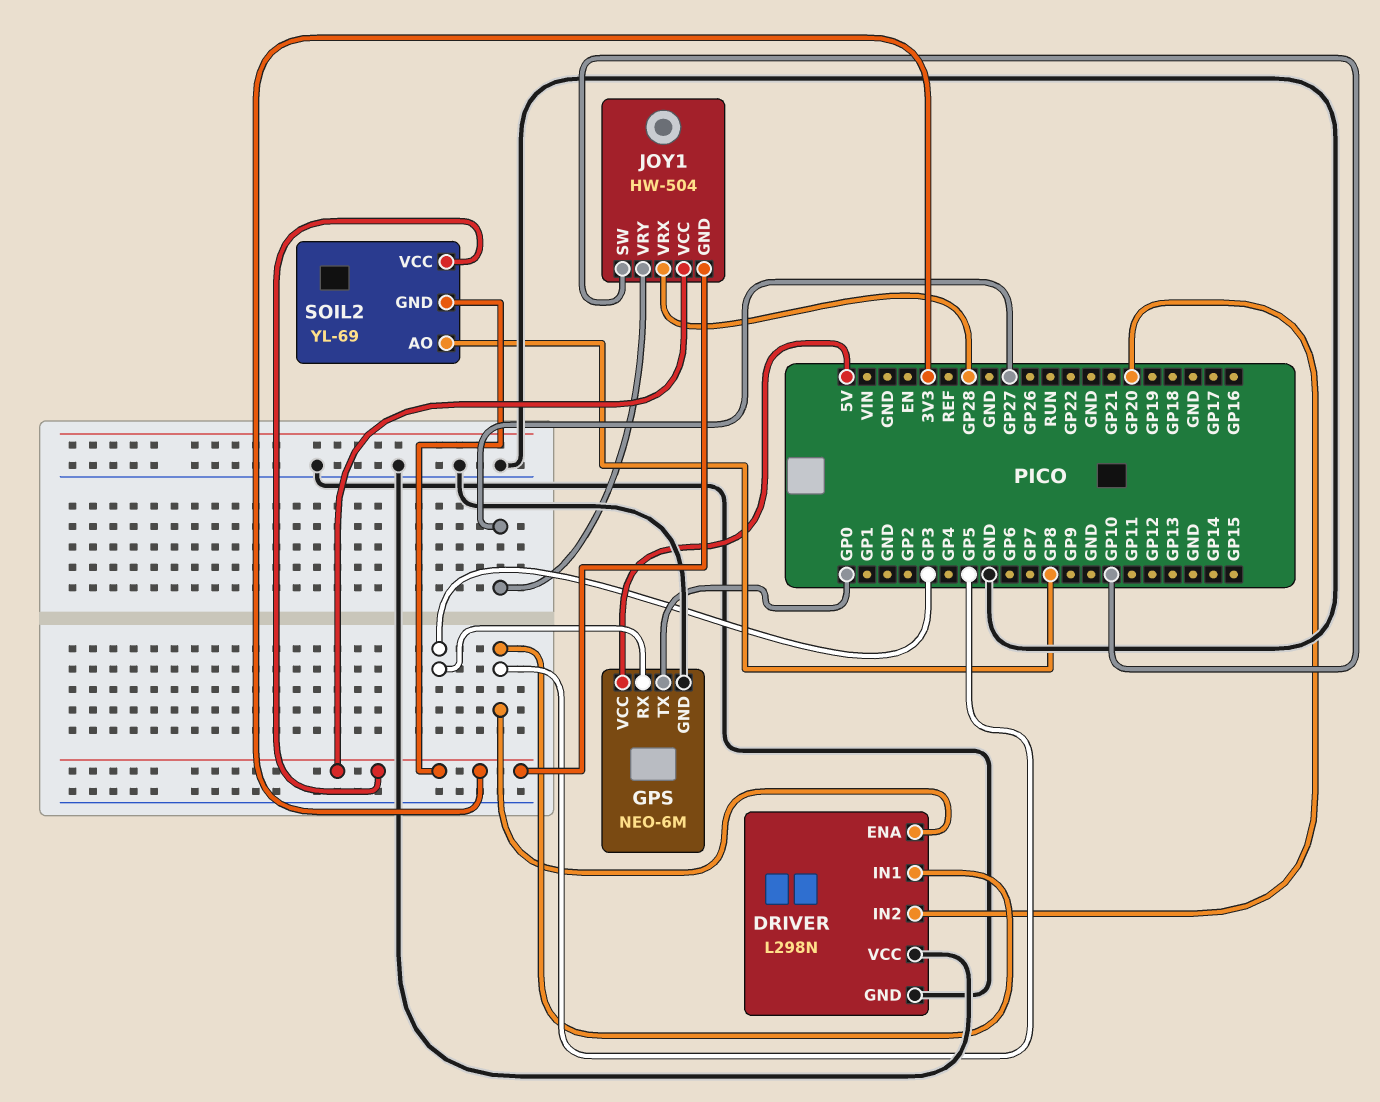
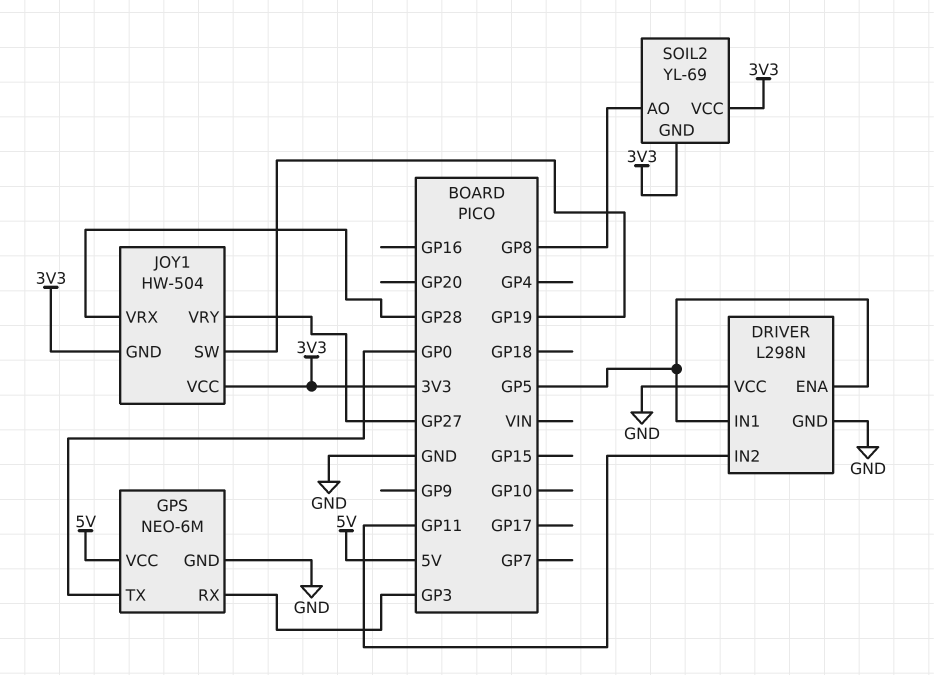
DRIVER pin IN2: GP20 -> GP11
JOY1 pin SW: GP10 -> GP19

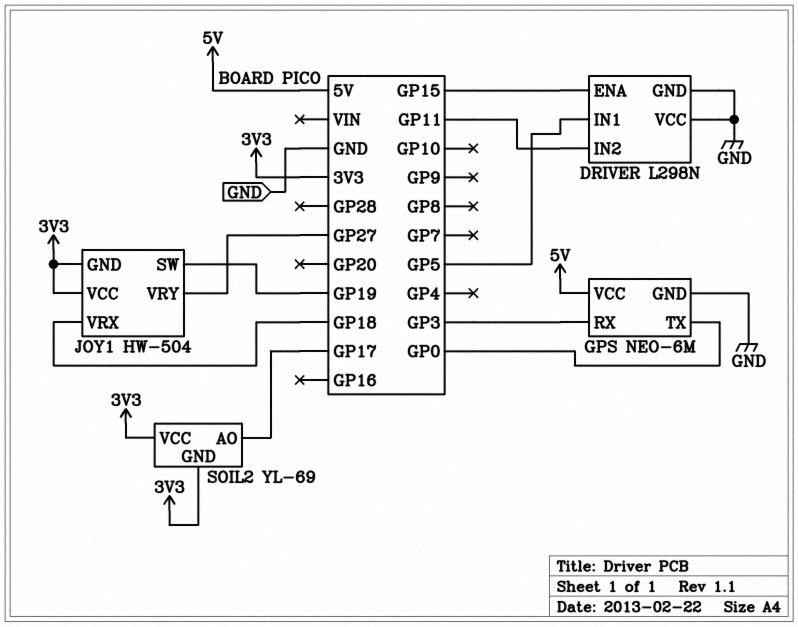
DRIVER pin ENA: GP5 -> GP15
JOY1 pin VRX: GP28 -> GP18
SOIL2 pin AO: GP8 -> GP17

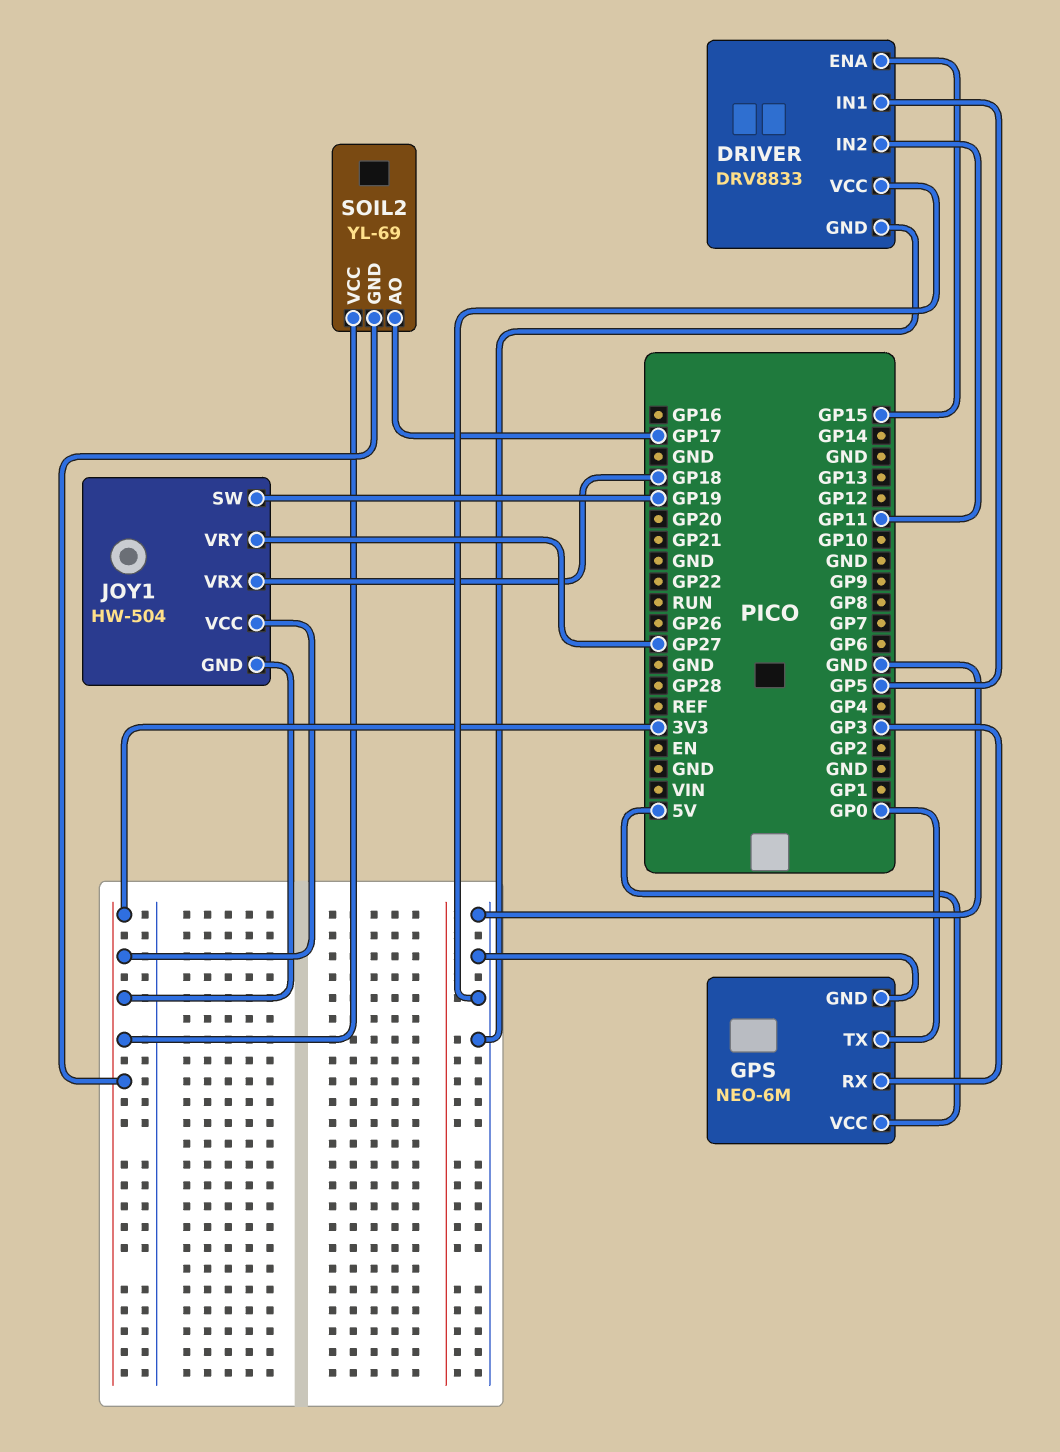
DRIVER: L298N -> DRV8833

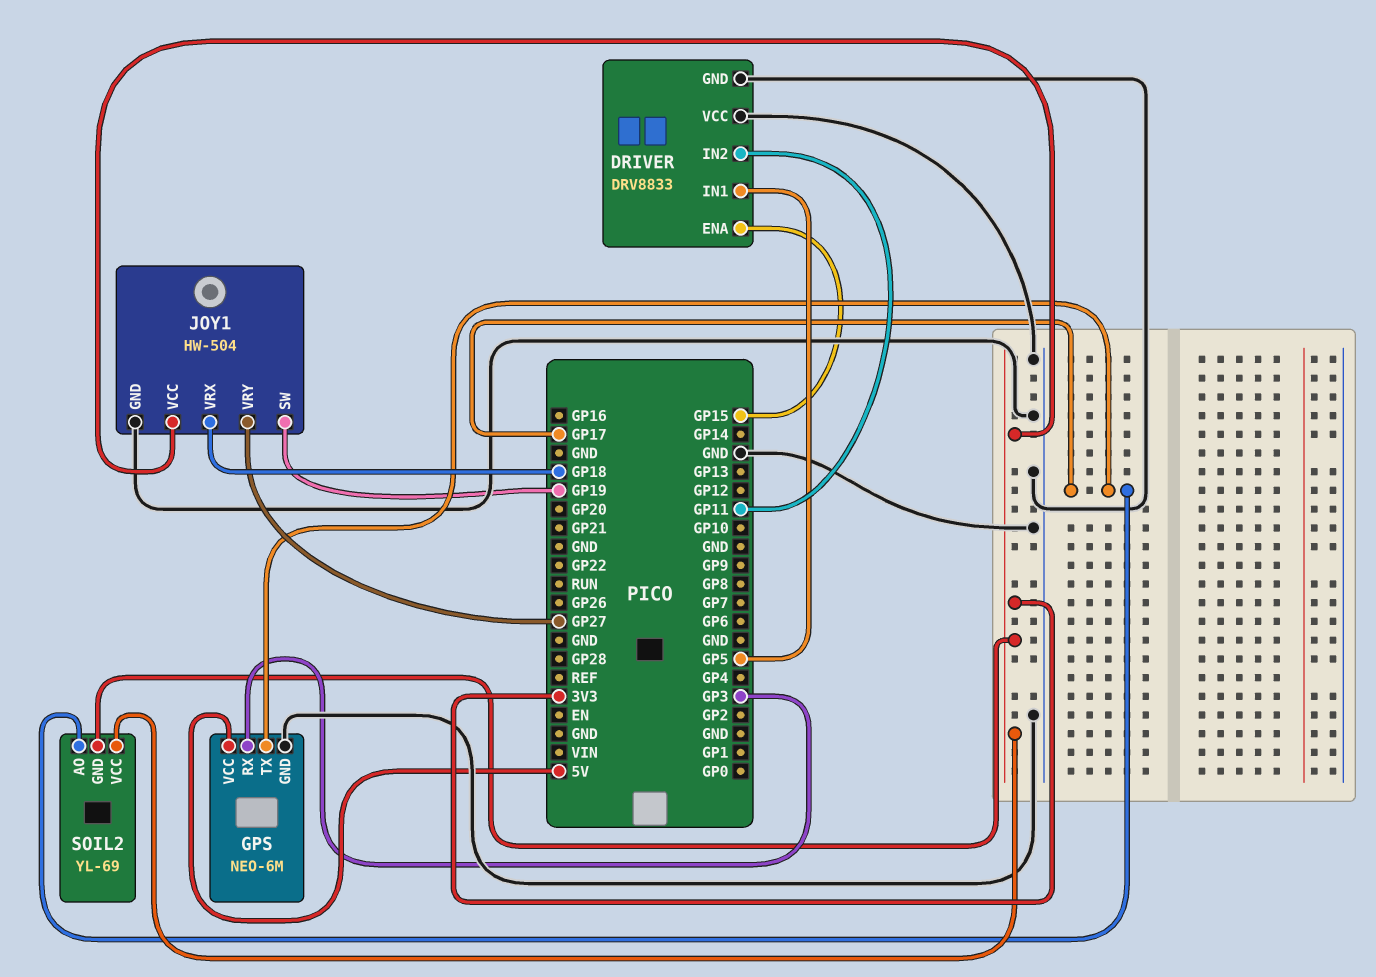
GPS pin TX: GP0 -> GP17
JOY1 pin GND: 3V3 -> GND

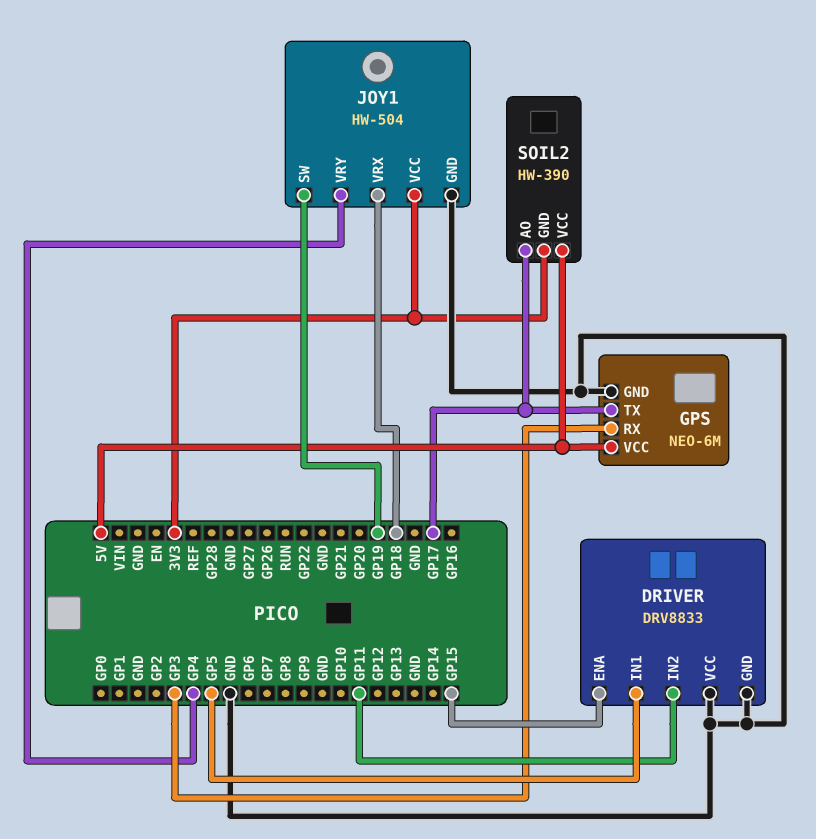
JOY1 pin VRY: GP27 -> GP4
SOIL2: YL-69 -> HW-390
SOIL2 pin VCC: 3V3 -> 5V

